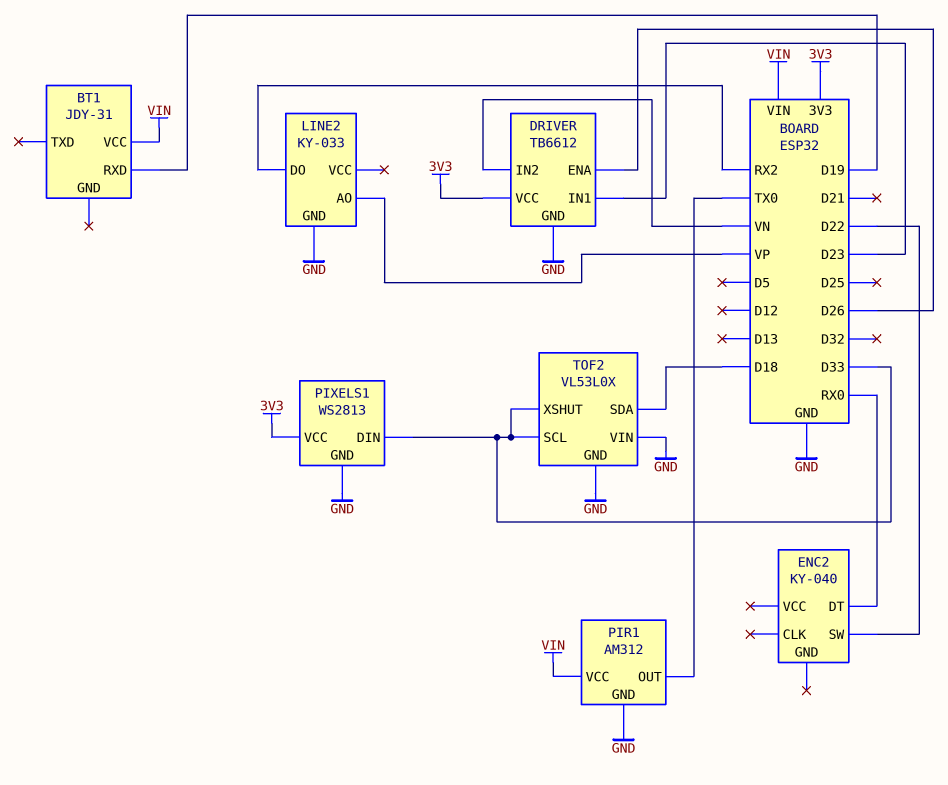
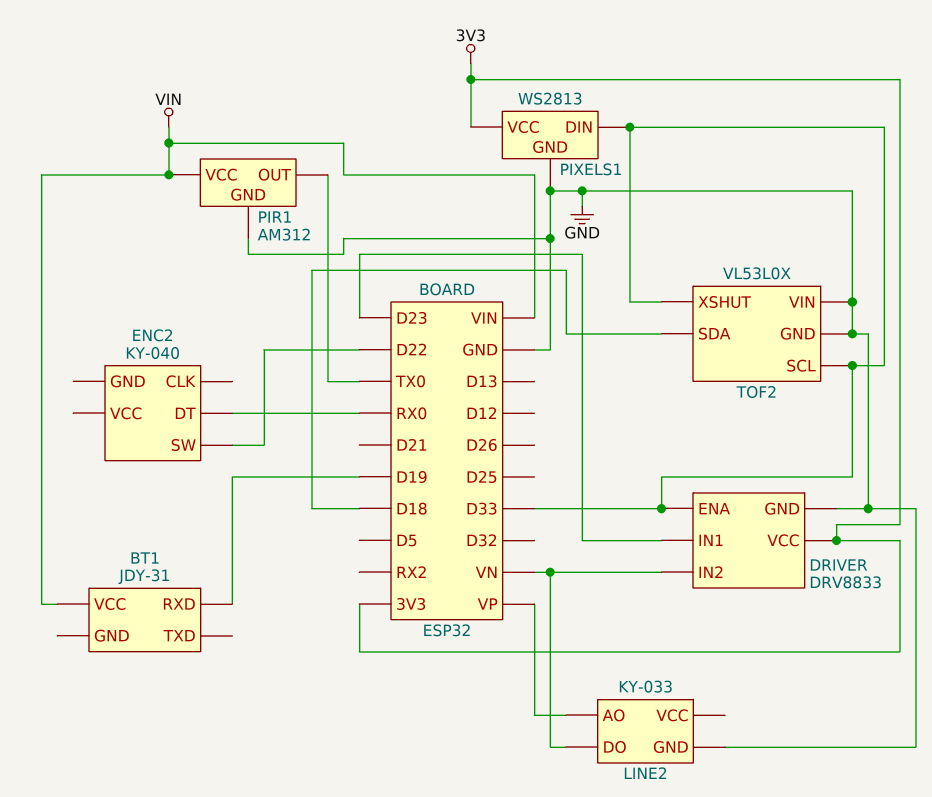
DRIVER: TB6612 -> DRV8833
DRIVER pin ENA: D26 -> D33
LINE2 pin DO: RX2 -> VN

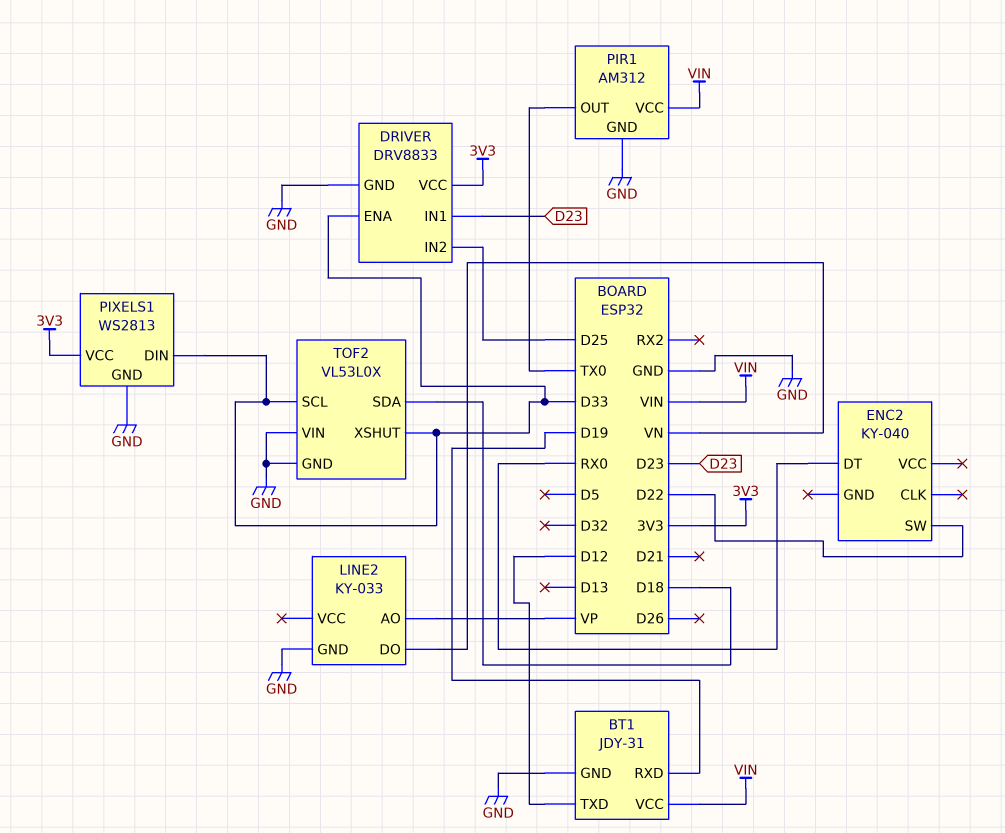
BT1 pin GND: none -> GND
BT1 pin TXD: none -> D12
DRIVER pin IN2: VN -> D25

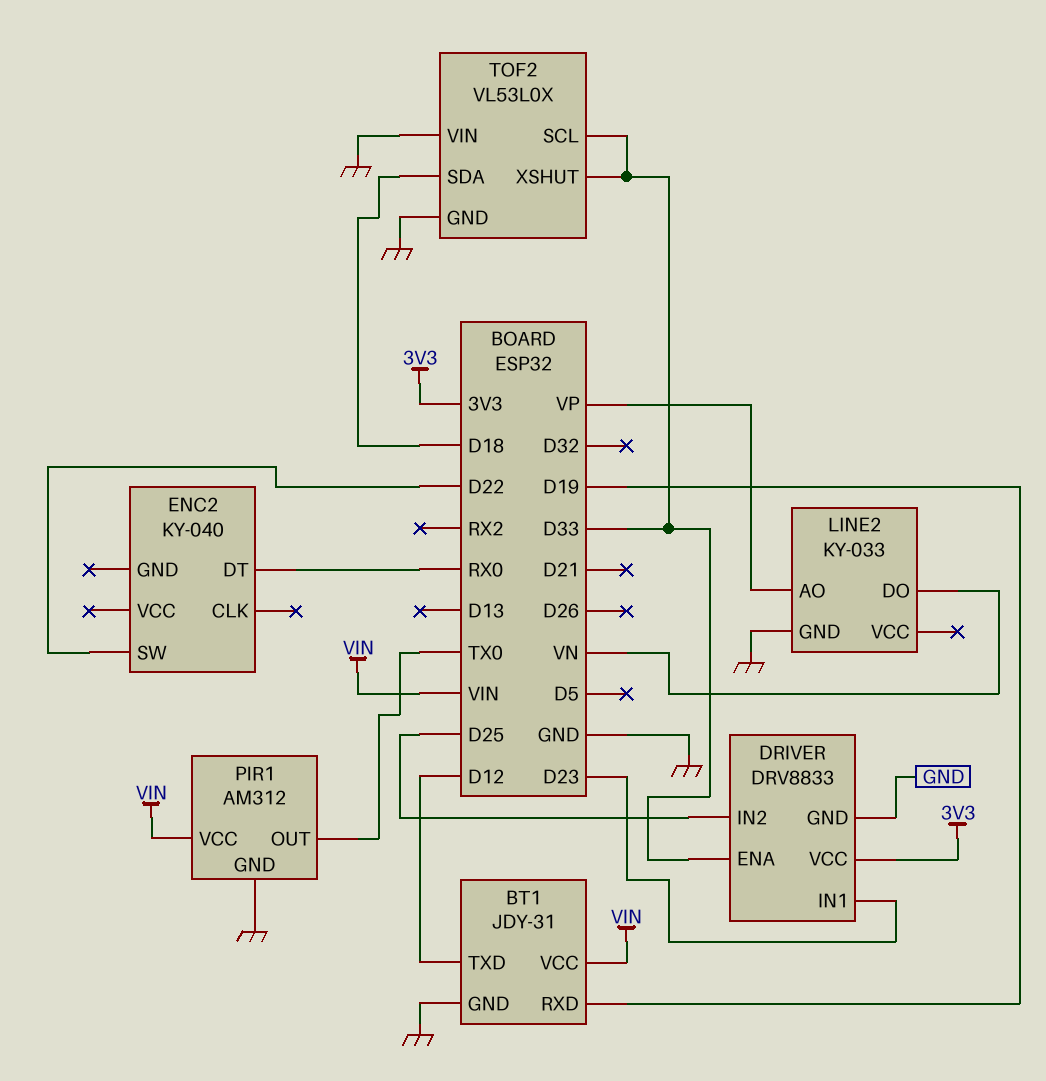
PIXELS1: WS2813 -> none
PIXELS1 pin DIN: D33 -> none
PIXELS1 pin GND: GND -> none
PIXELS1 pin VCC: 3V3 -> none

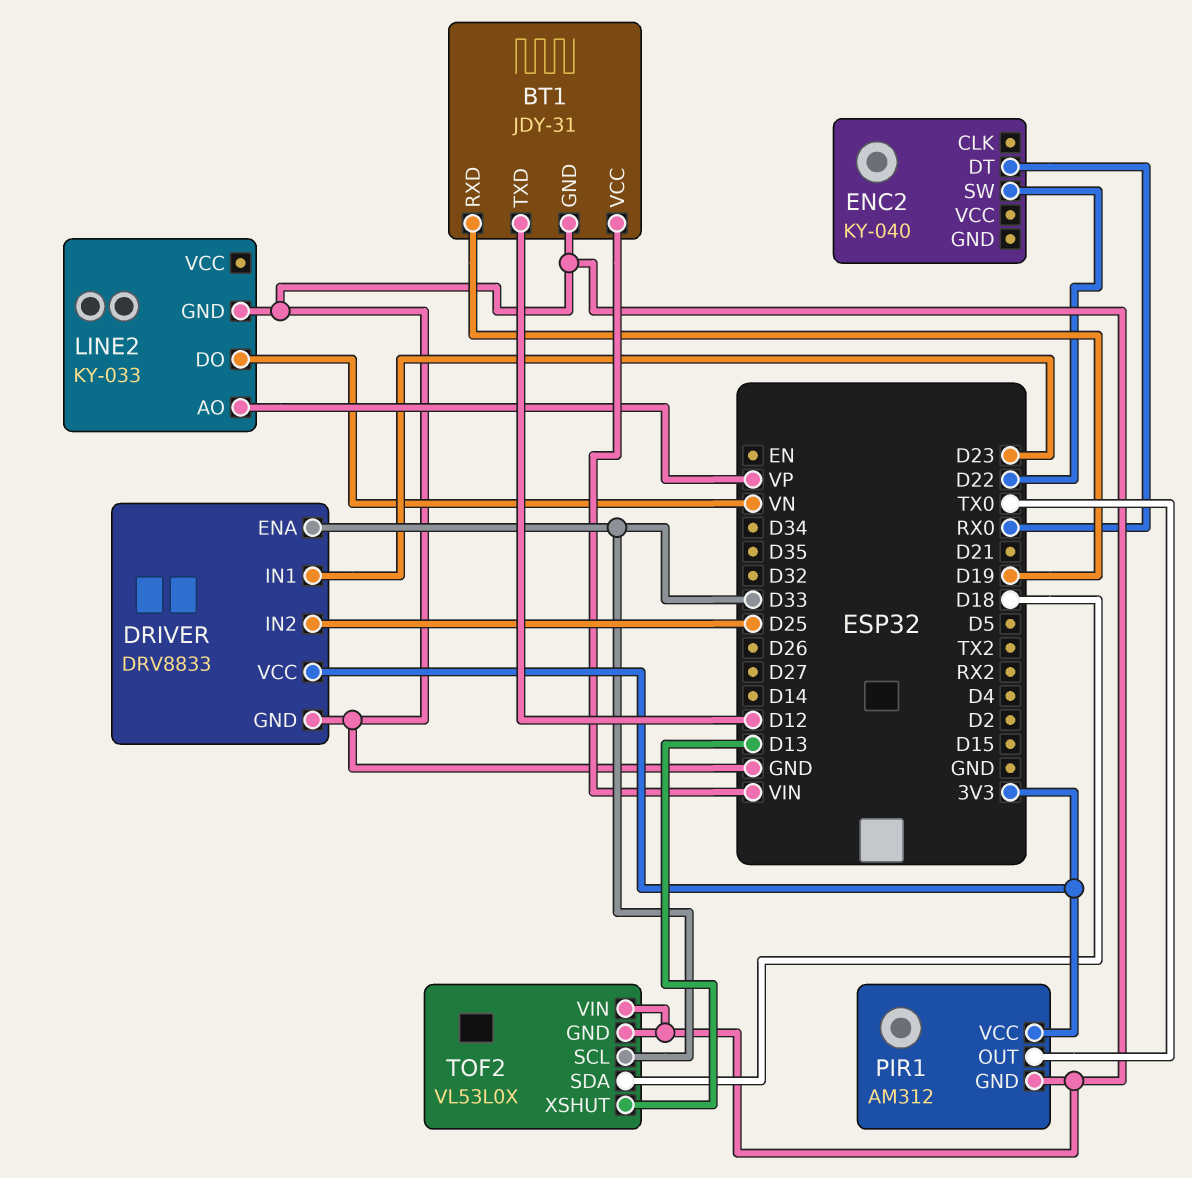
PIR1 pin VCC: VIN -> 3V3
TOF2 pin XSHUT: D33 -> D13

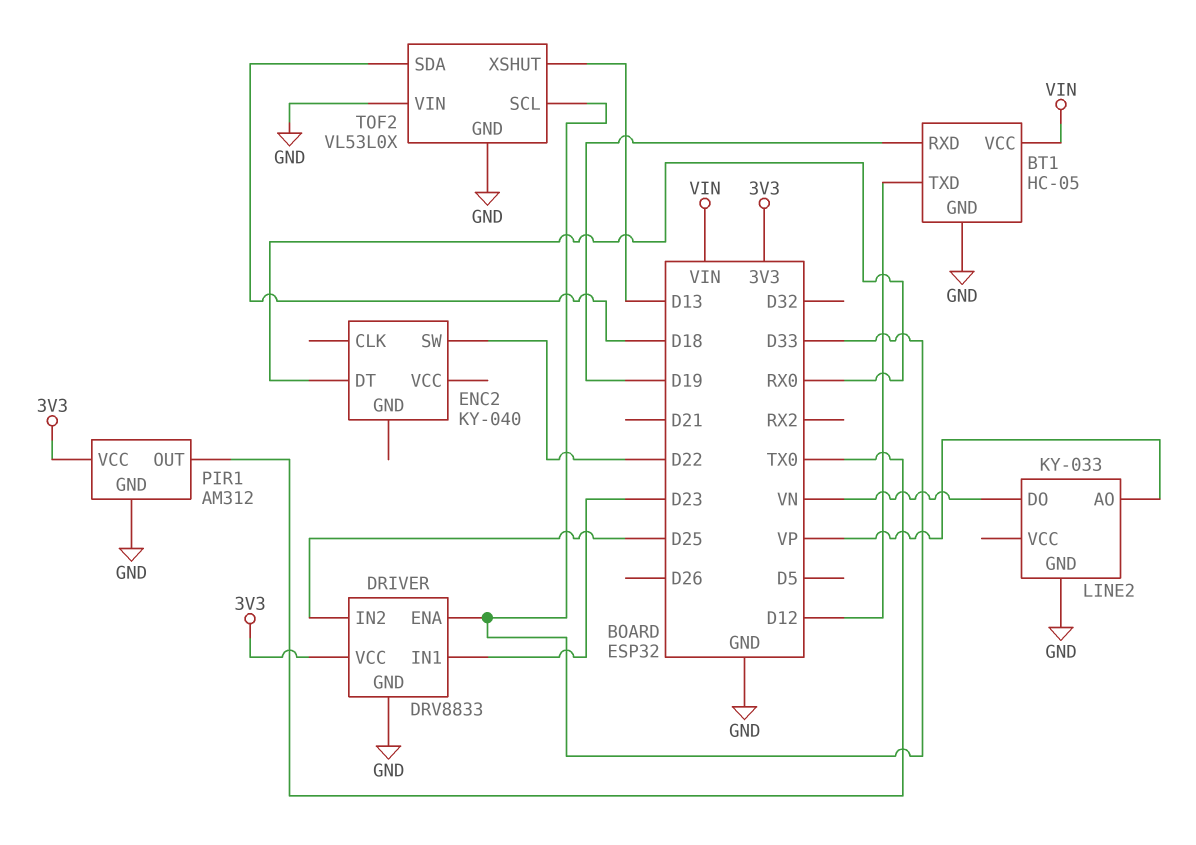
BT1: JDY-31 -> HC-05

